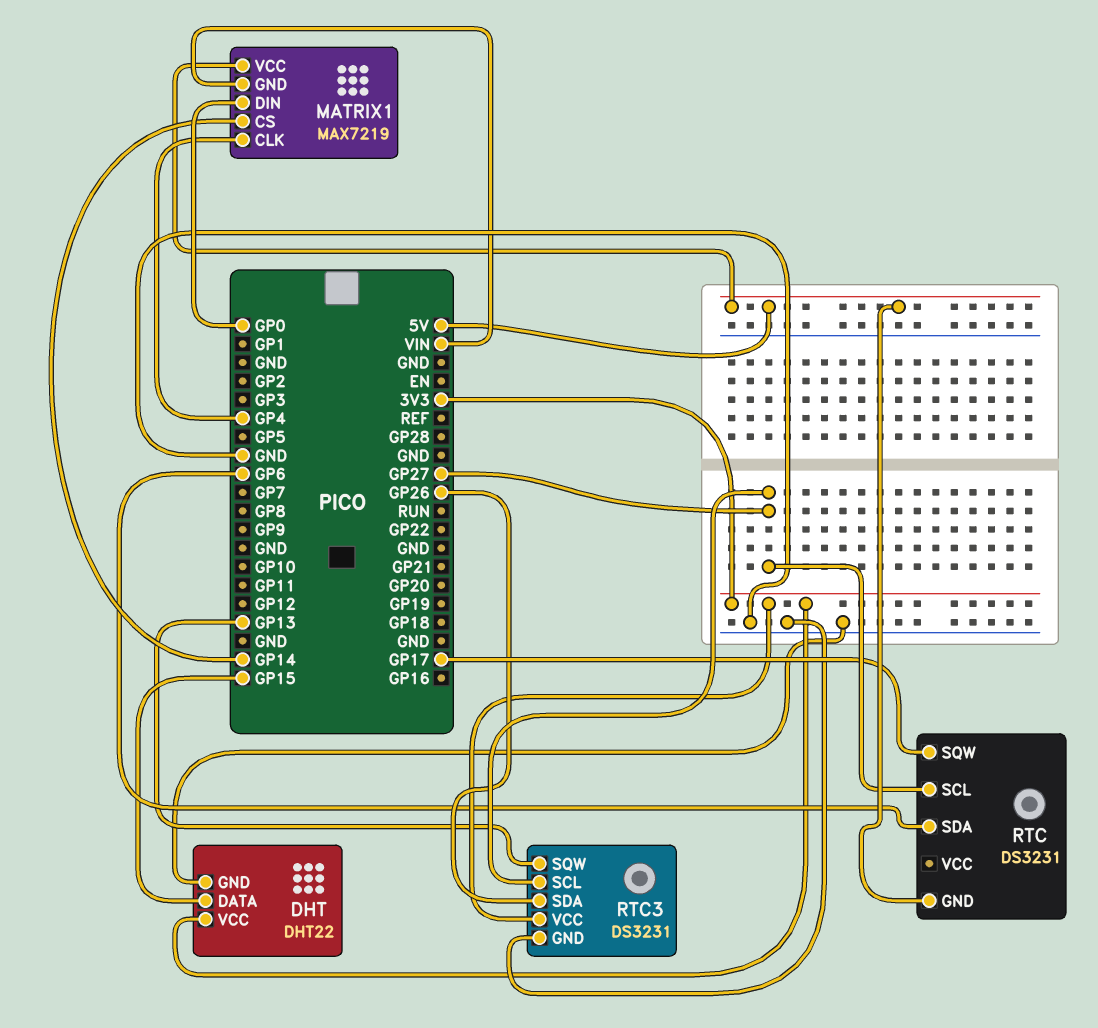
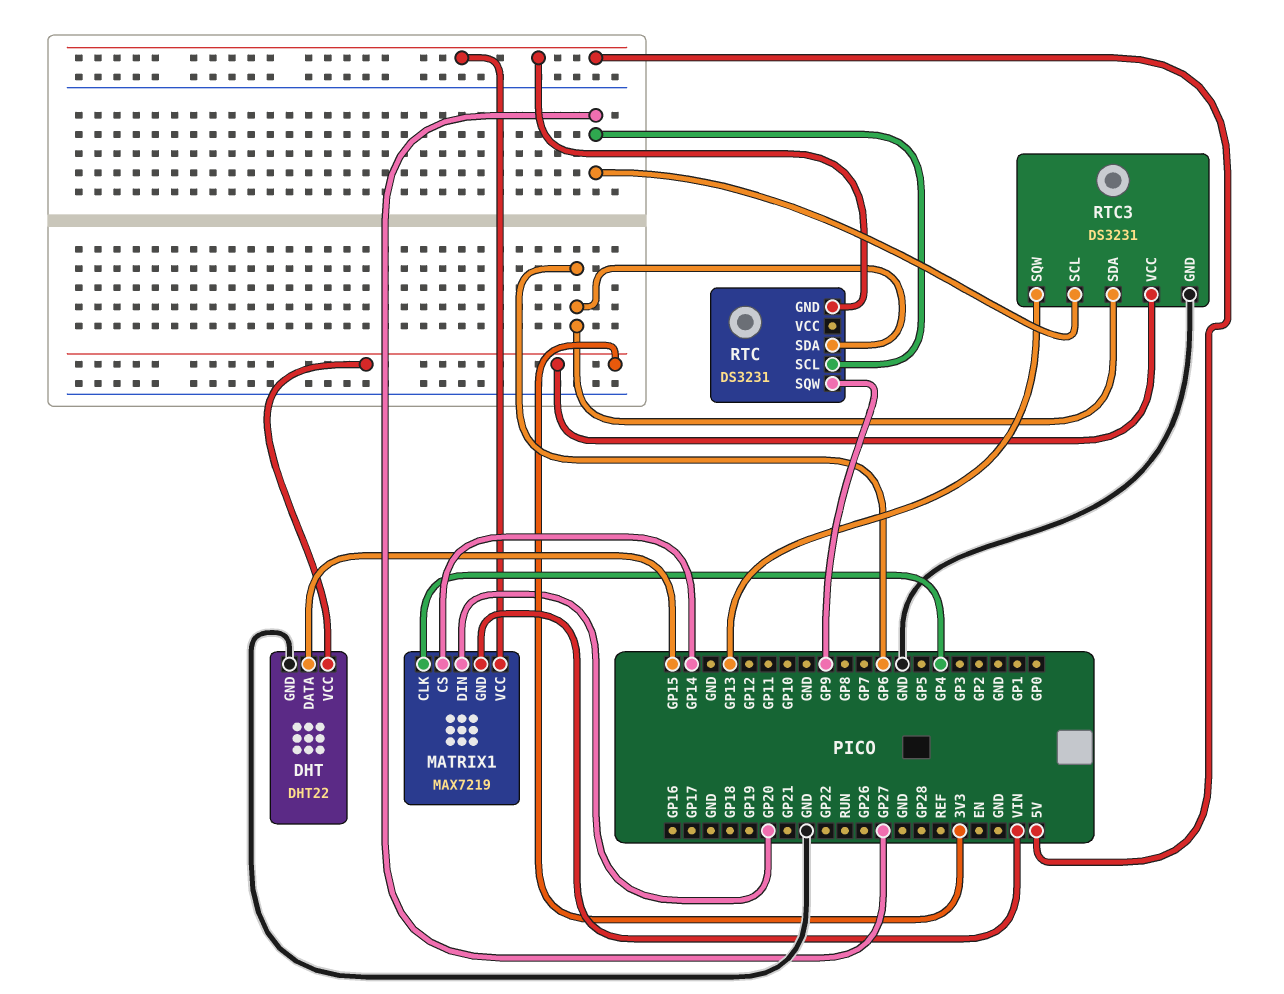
MATRIX1 pin DIN: GP0 -> GP20
RTC pin SQW: GP17 -> GP9
RTC3 pin SDA: GP26 -> GP6

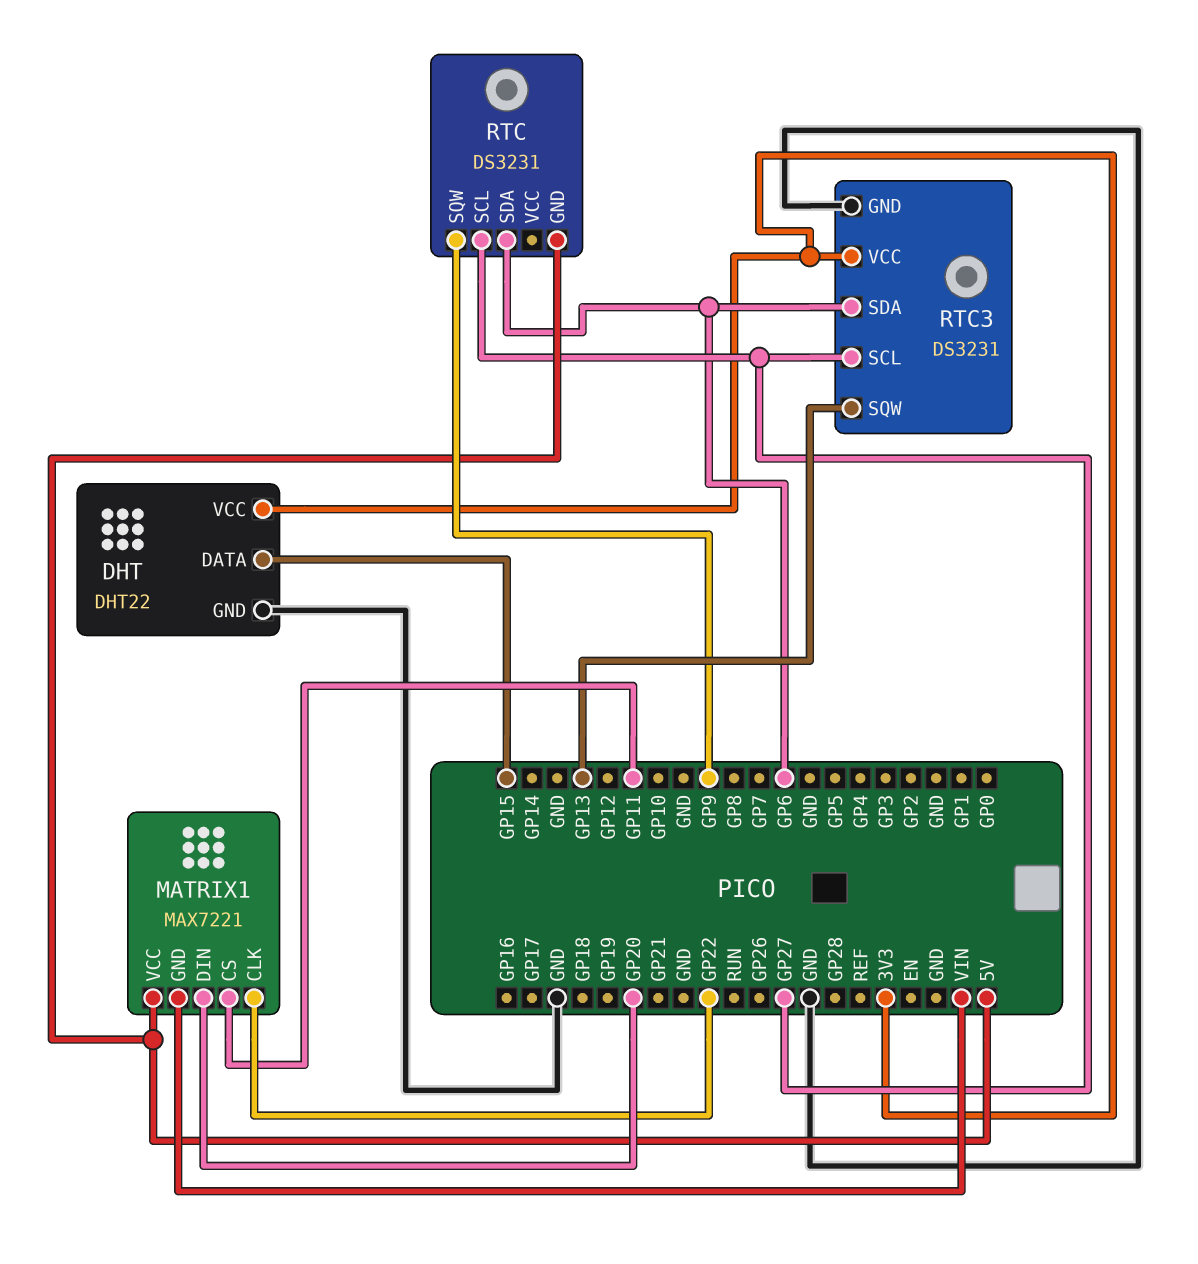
MATRIX1: MAX7219 -> MAX7221
MATRIX1 pin CLK: GP4 -> GP22
MATRIX1 pin CS: GP14 -> GP11

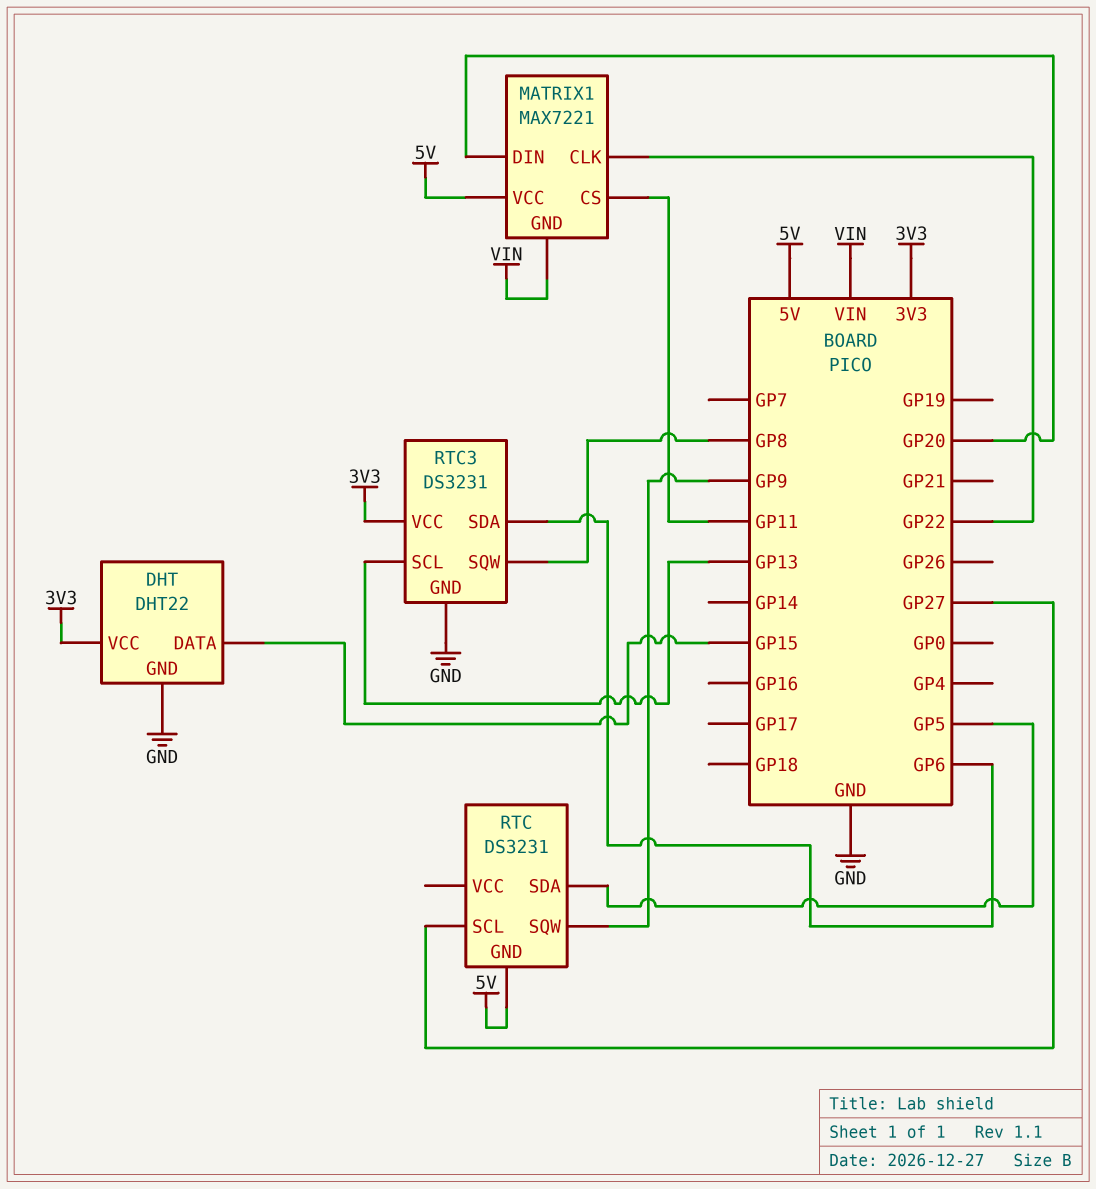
RTC pin SDA: GP6 -> GP5
RTC3 pin SCL: GP27 -> GP13
RTC3 pin SQW: GP13 -> GP8

